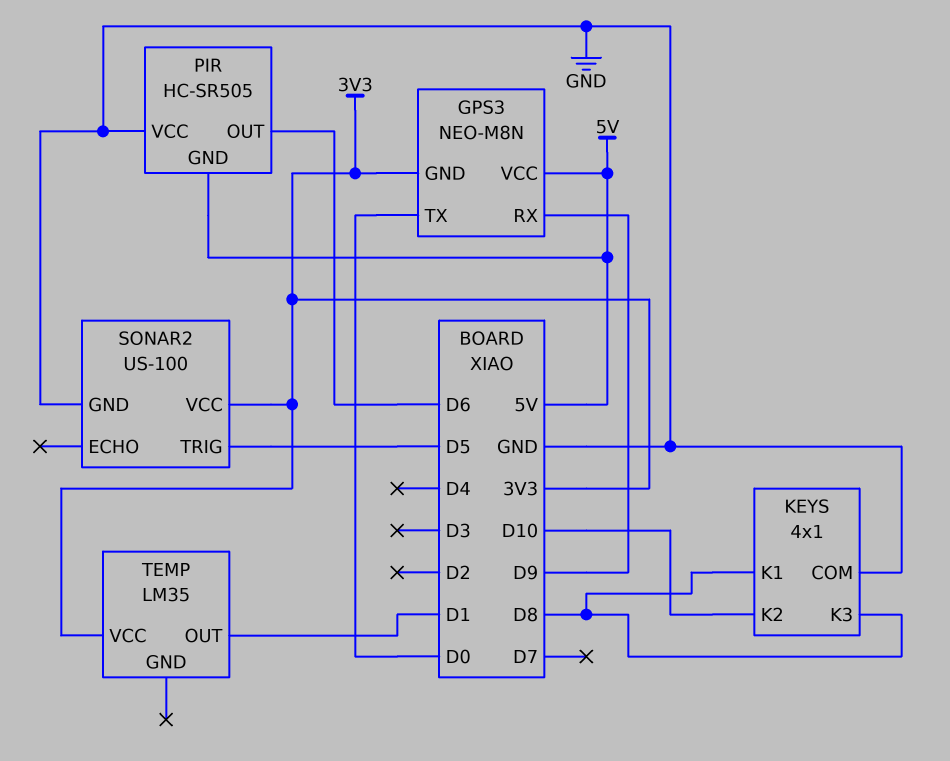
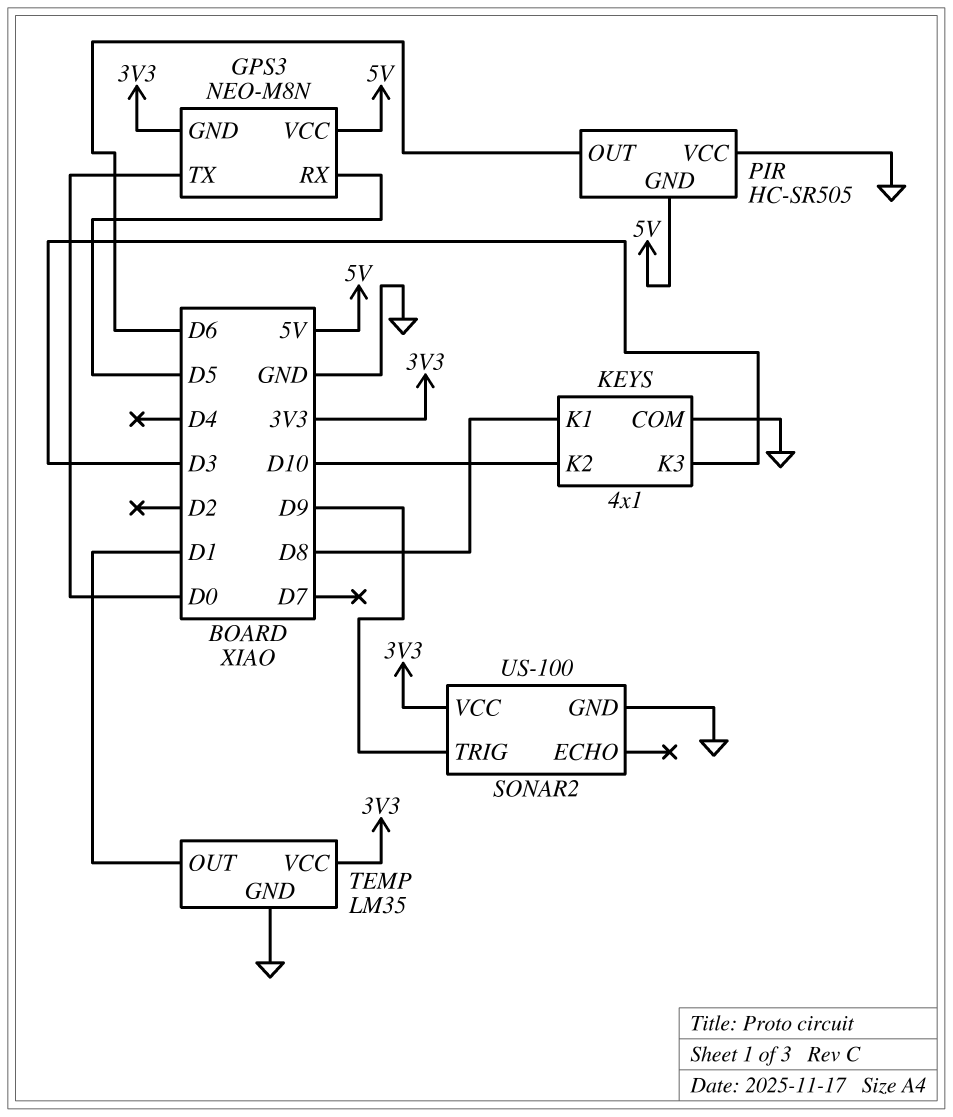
GPS3 pin RX: D9 -> D5
KEYS pin K3: D8 -> D3
SONAR2 pin TRIG: D5 -> D9
TEMP pin GND: none -> GND

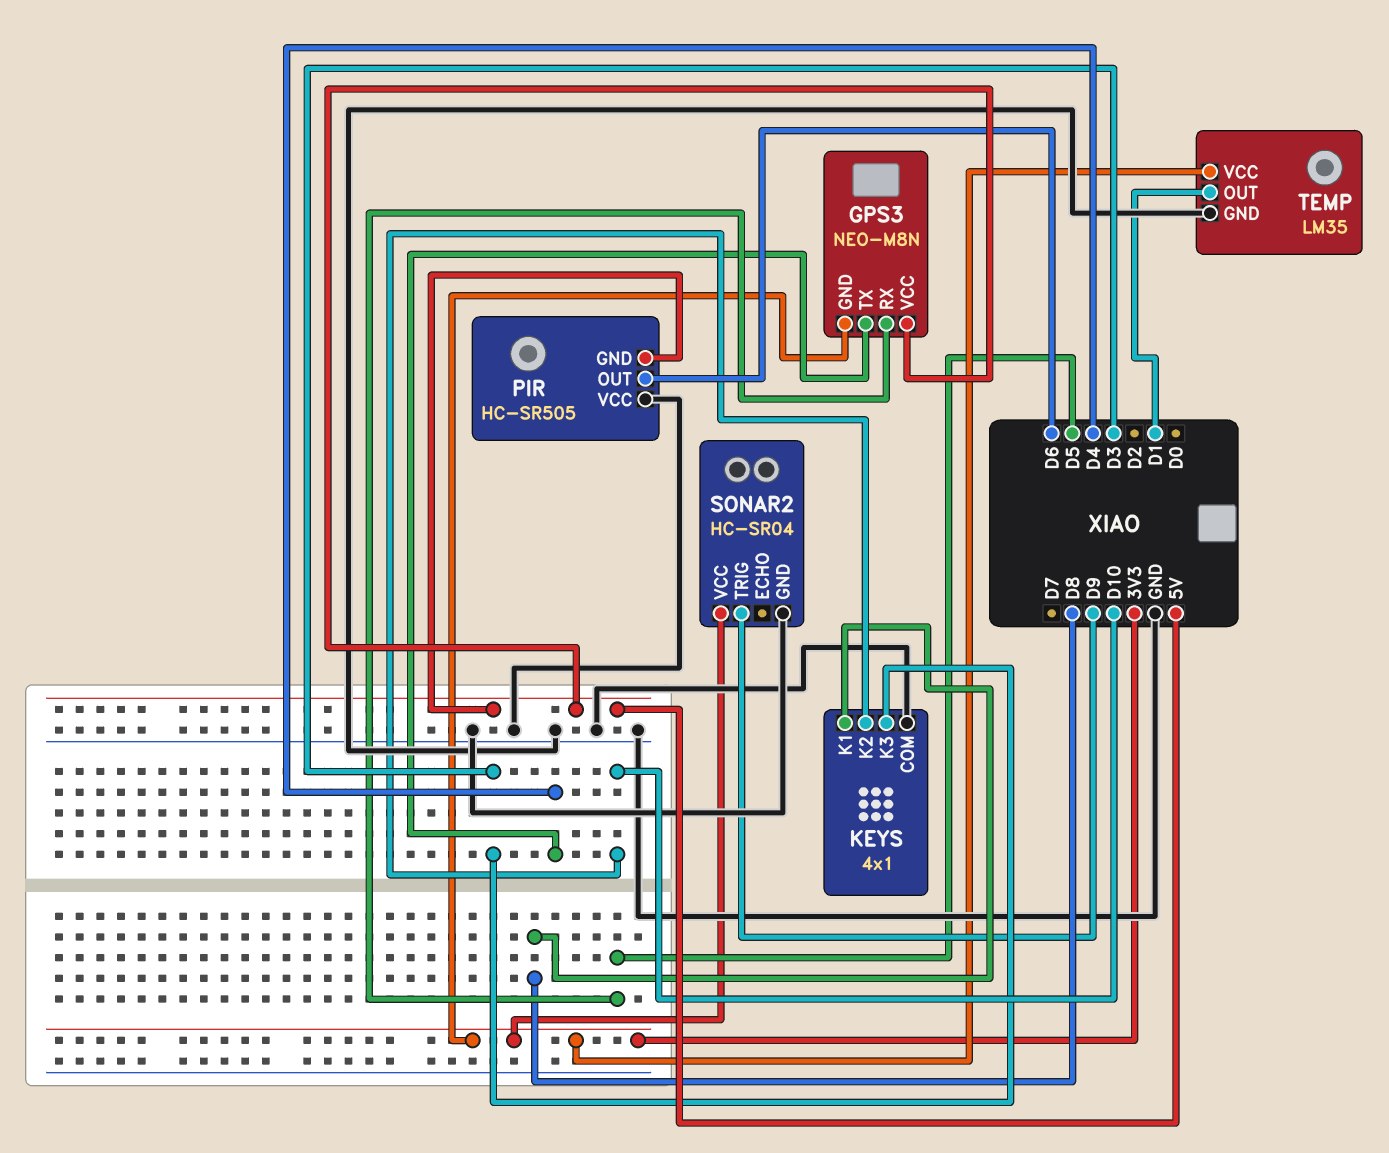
GPS3 pin TX: D0 -> D4
SONAR2: US-100 -> HC-SR04

